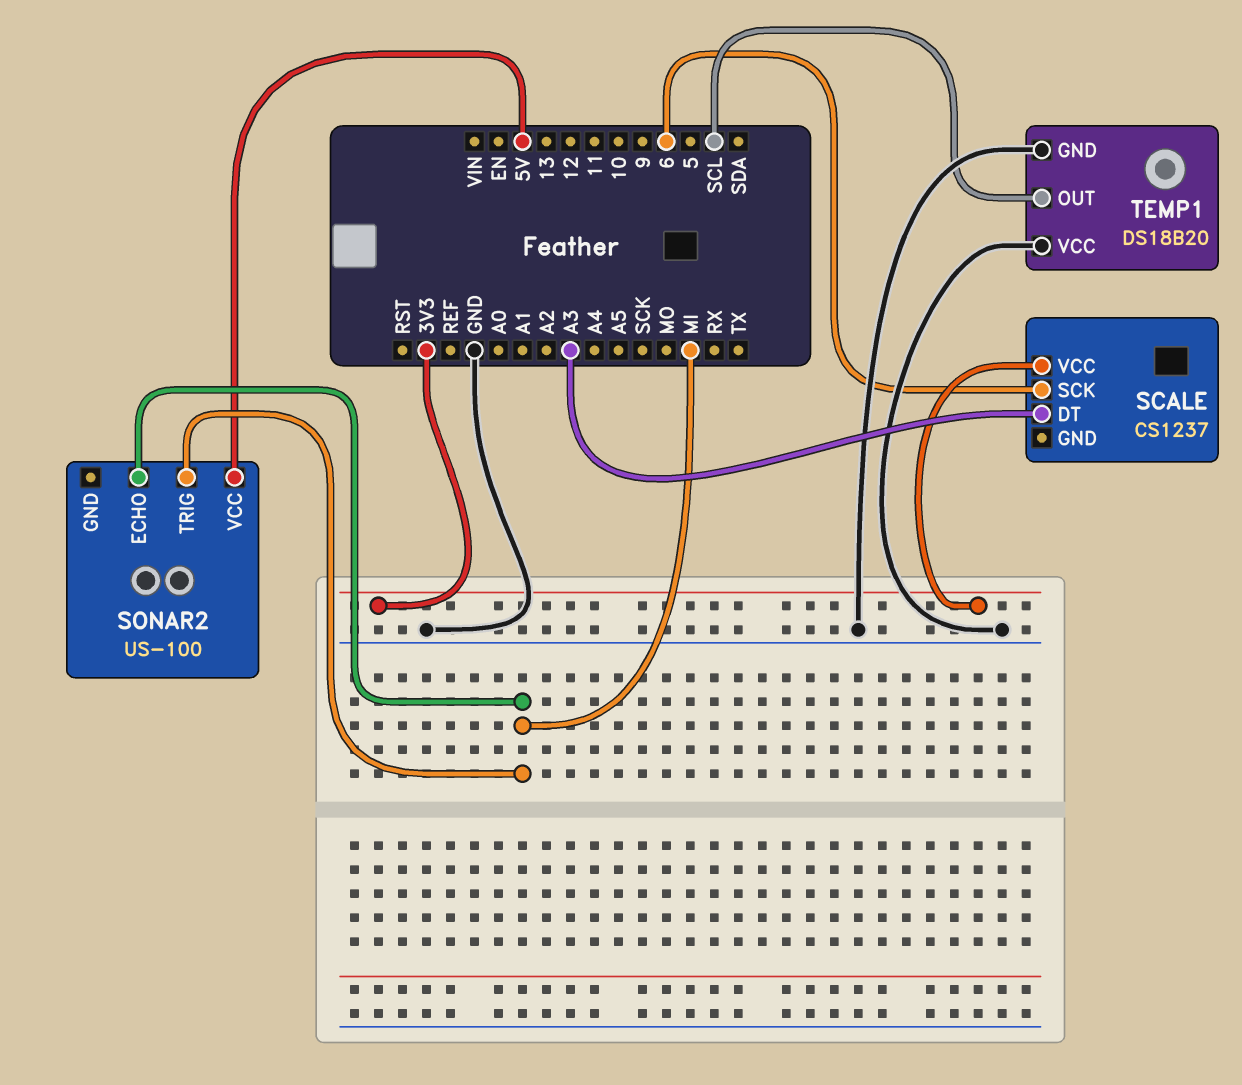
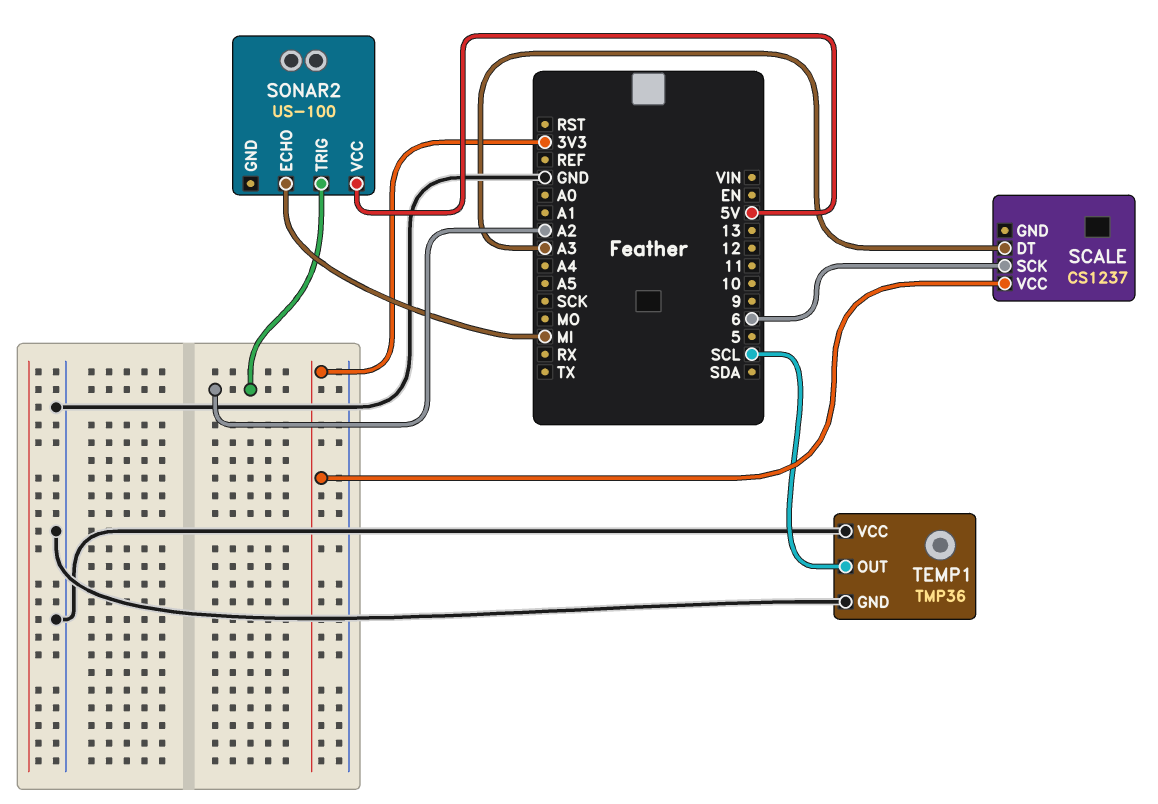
SONAR2 pin TRIG: MI -> A2
TEMP1: DS18B20 -> TMP36

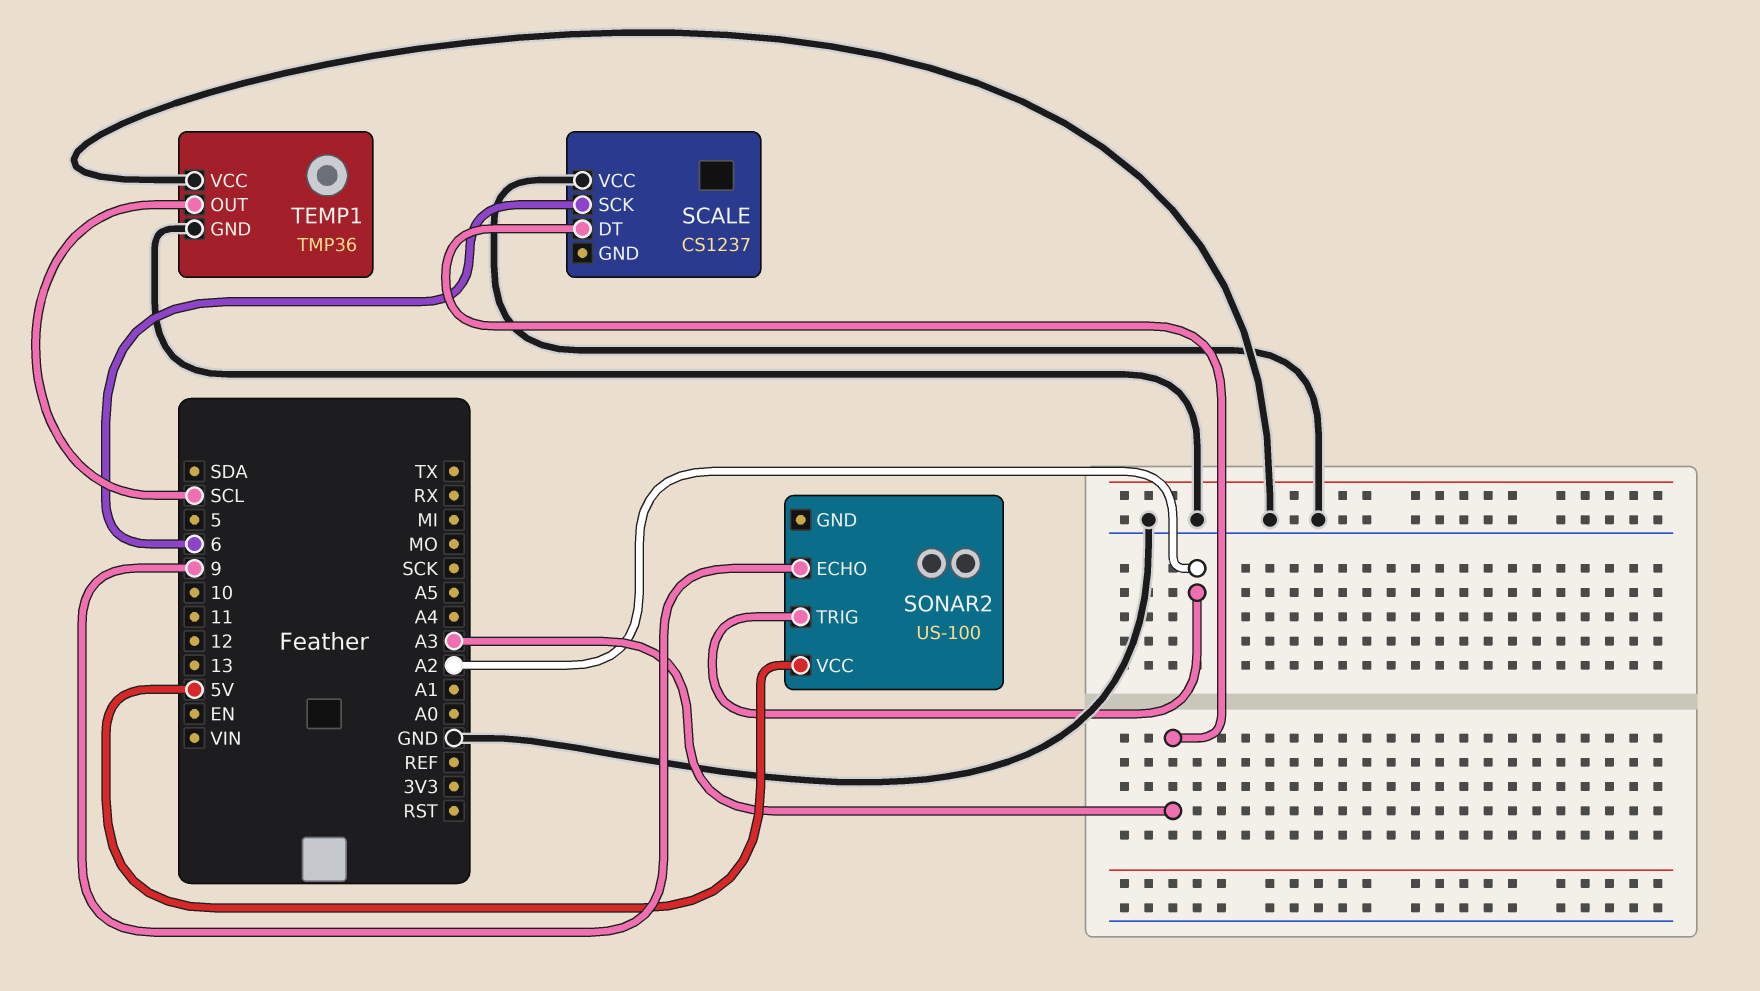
SCALE pin VCC: 3V3 -> GND
SONAR2 pin ECHO: MI -> 9

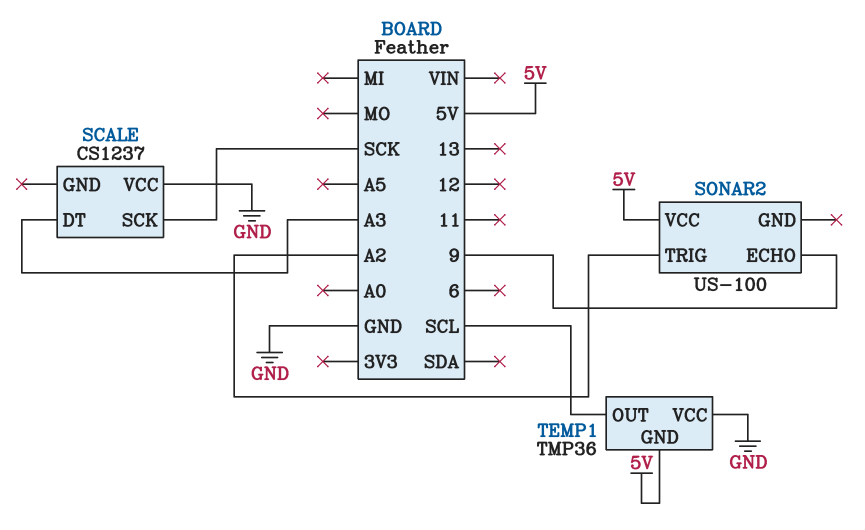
SCALE pin SCK: 6 -> SCK
TEMP1 pin GND: GND -> 5V

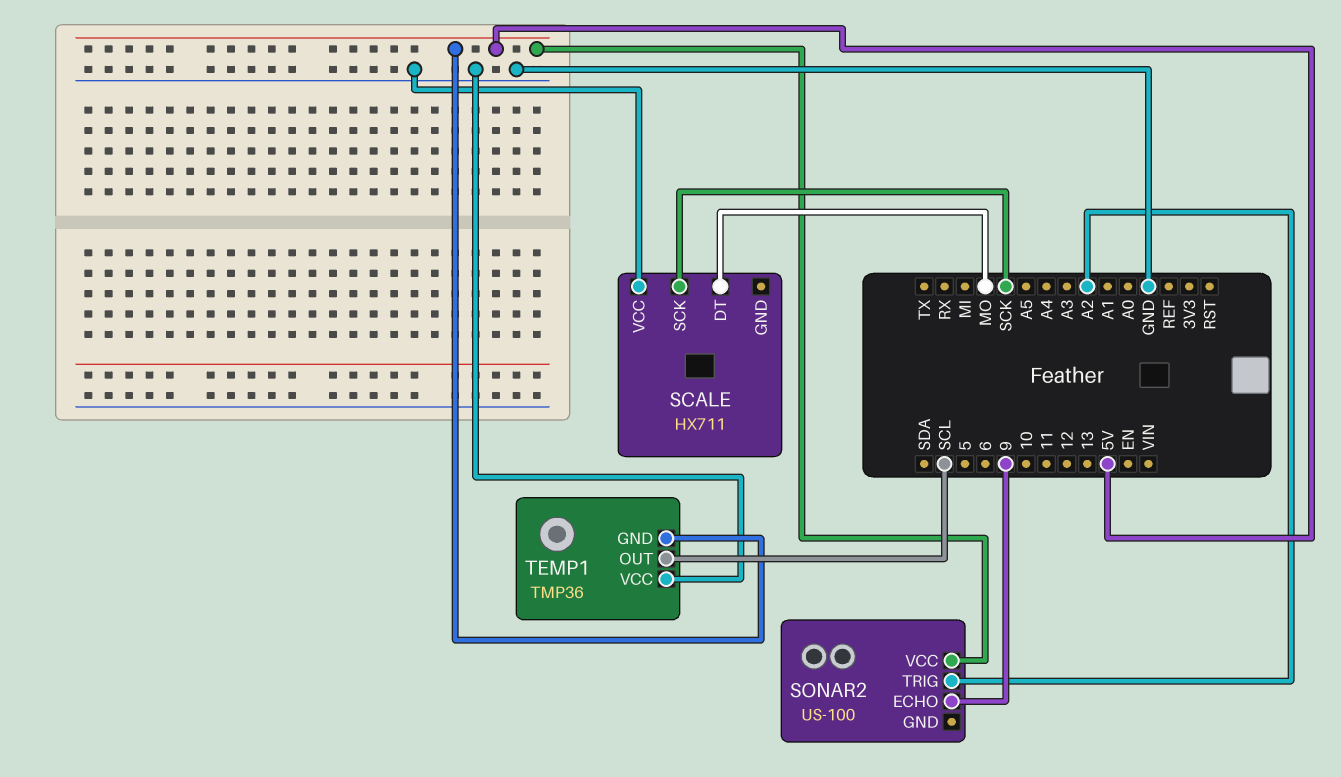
SCALE: CS1237 -> HX711
SCALE pin DT: A3 -> MO

